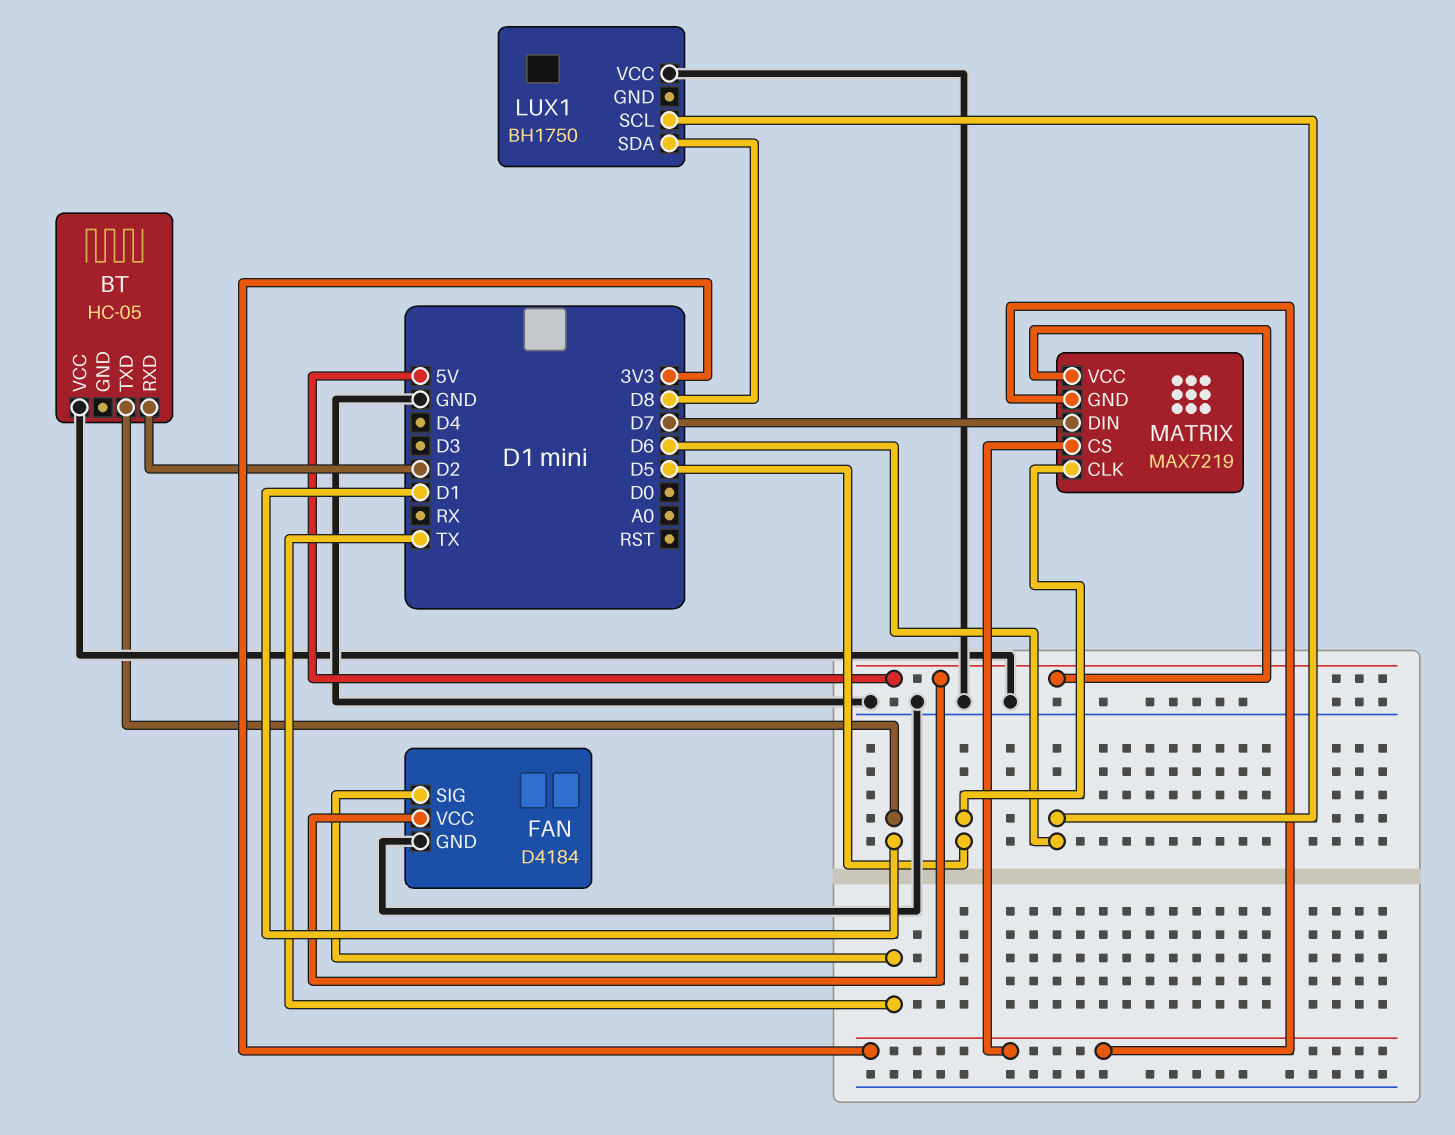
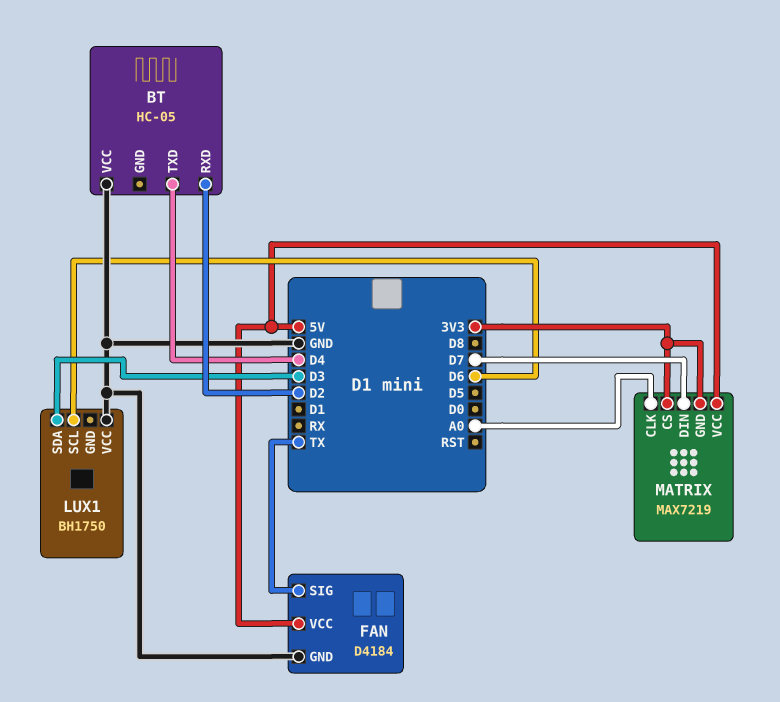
BT pin TXD: D1 -> D4
LUX1 pin SDA: D8 -> D3
MATRIX pin CLK: D5 -> A0

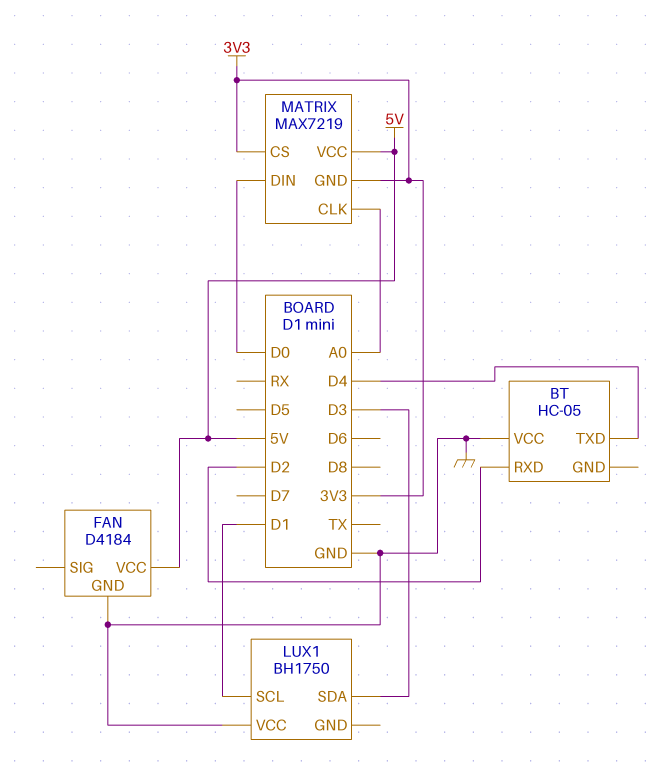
FAN pin SIG: TX -> none
LUX1 pin SCL: D6 -> D1
MATRIX pin DIN: D7 -> D0

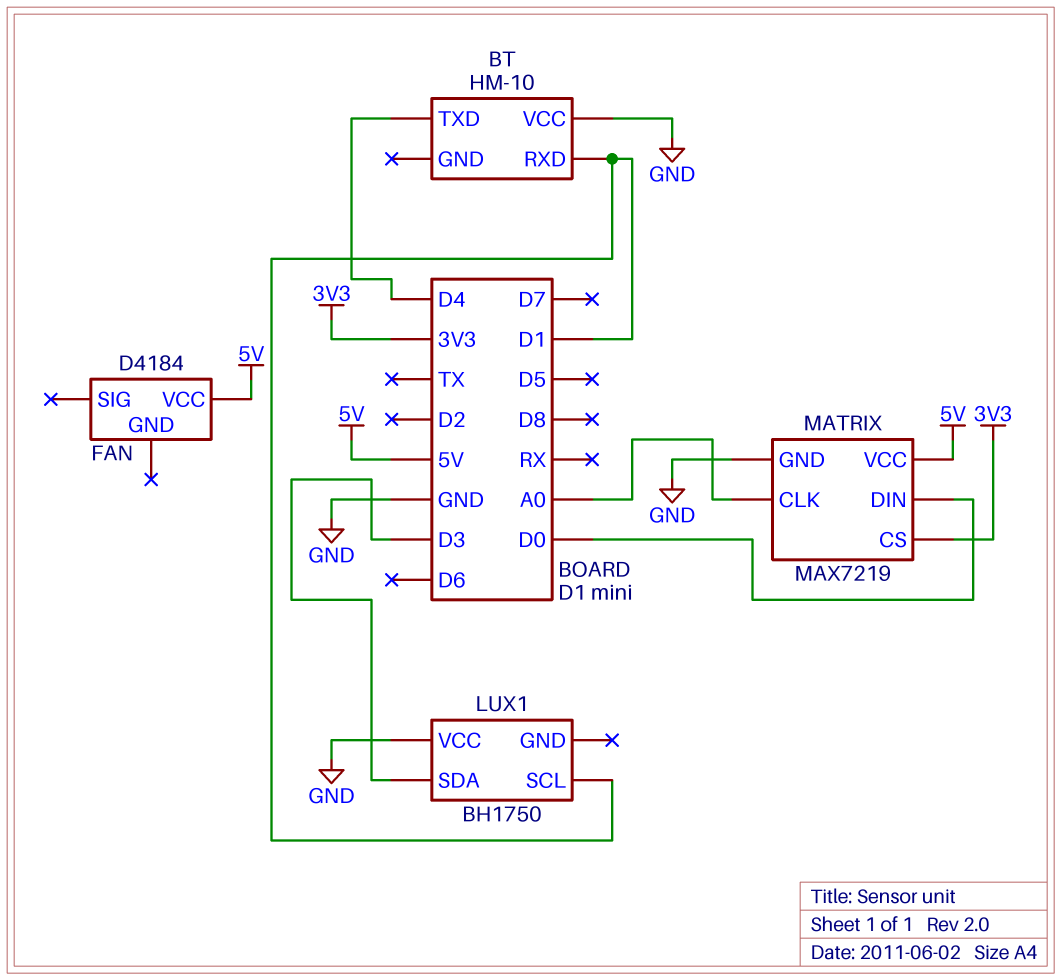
BT: HC-05 -> HM-10
BT pin RXD: D2 -> D1
FAN pin GND: GND -> none
MATRIX pin GND: 3V3 -> GND

